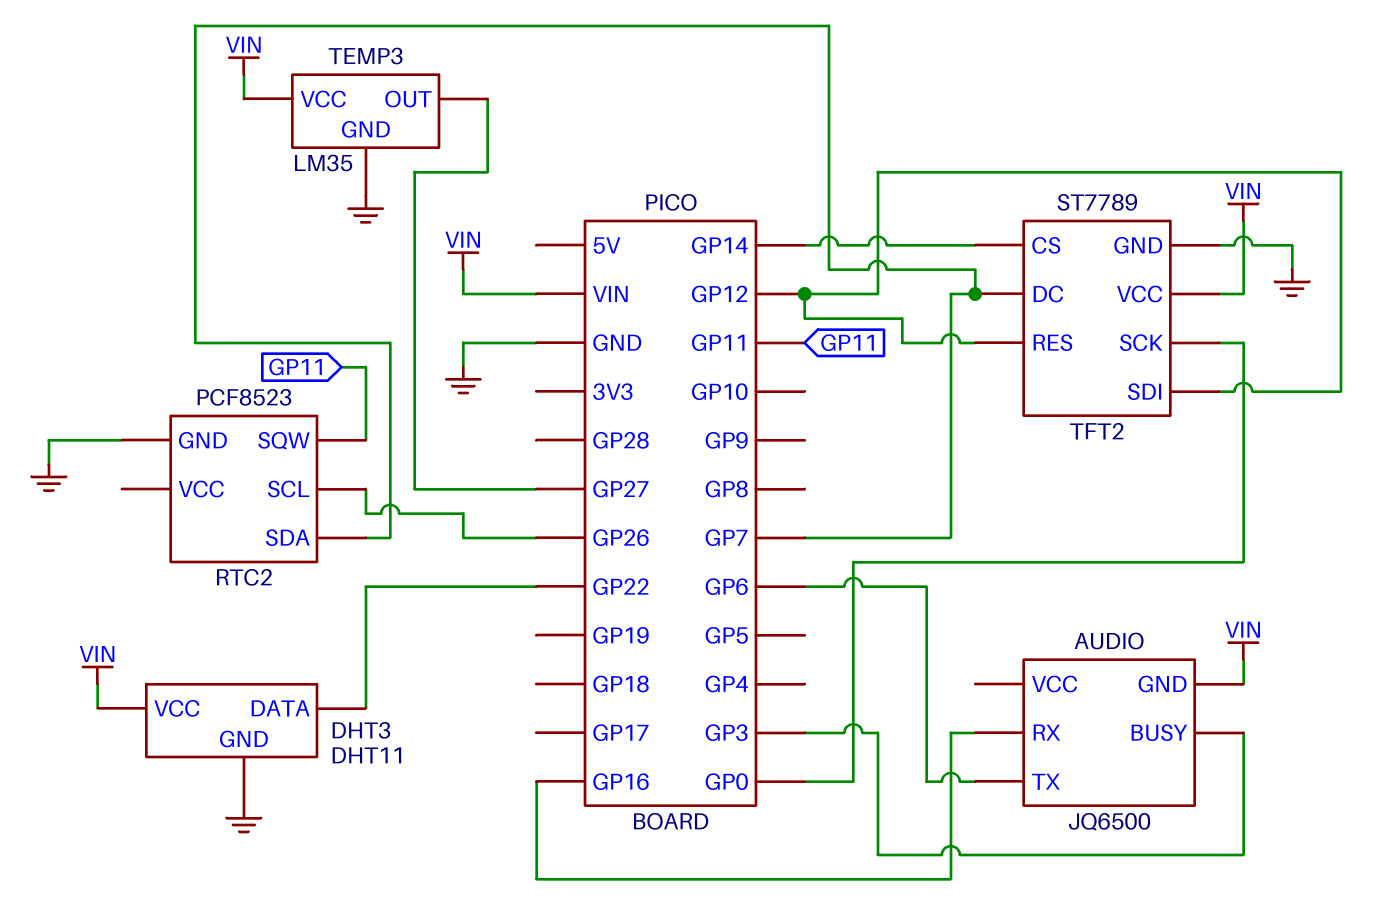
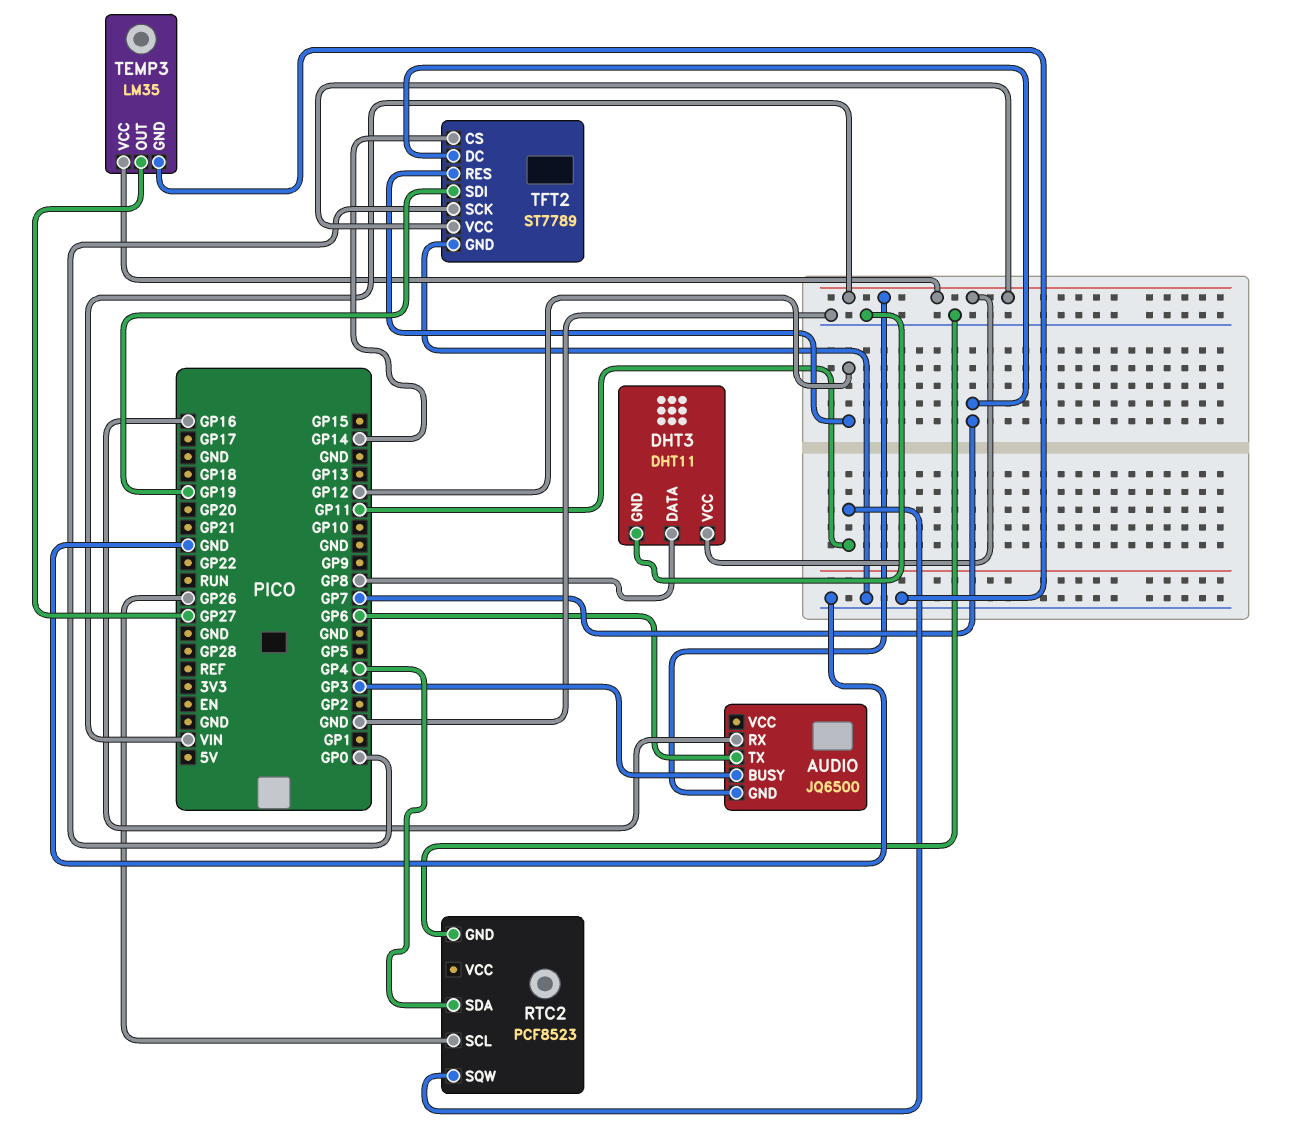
DHT3 pin DATA: GP22 -> GP8
RTC2 pin SDA: GP7 -> GP4
TFT2 pin SDI: GP12 -> GP19

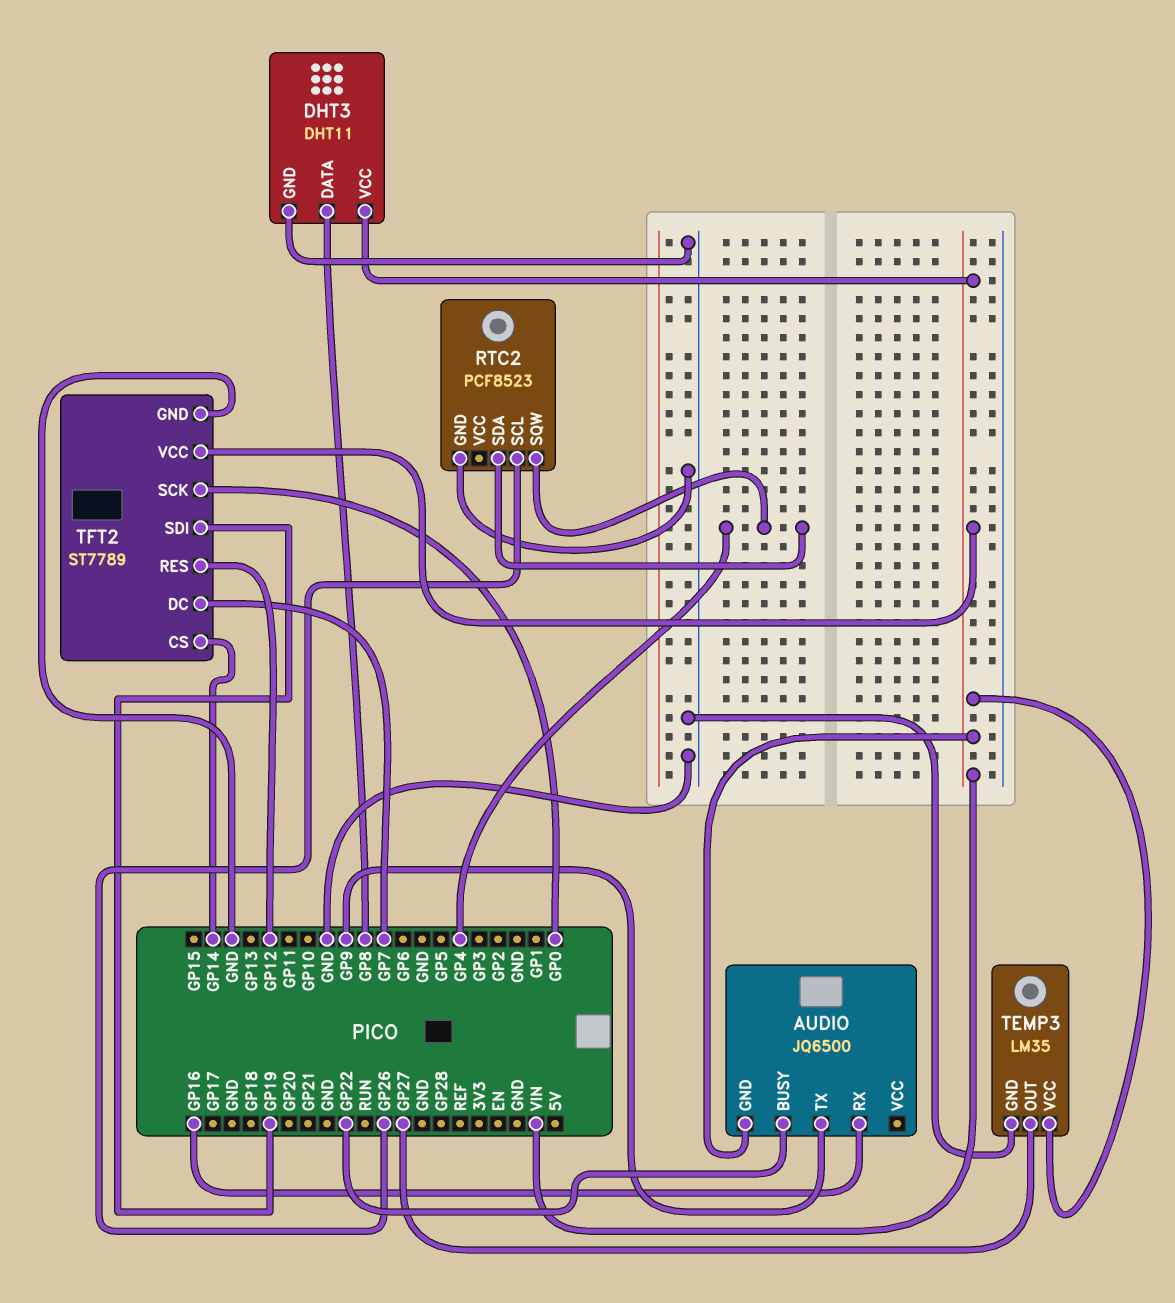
AUDIO pin BUSY: GP3 -> GP22
AUDIO pin TX: GP6 -> GP9
RTC2 pin SQW: GP11 -> GP4

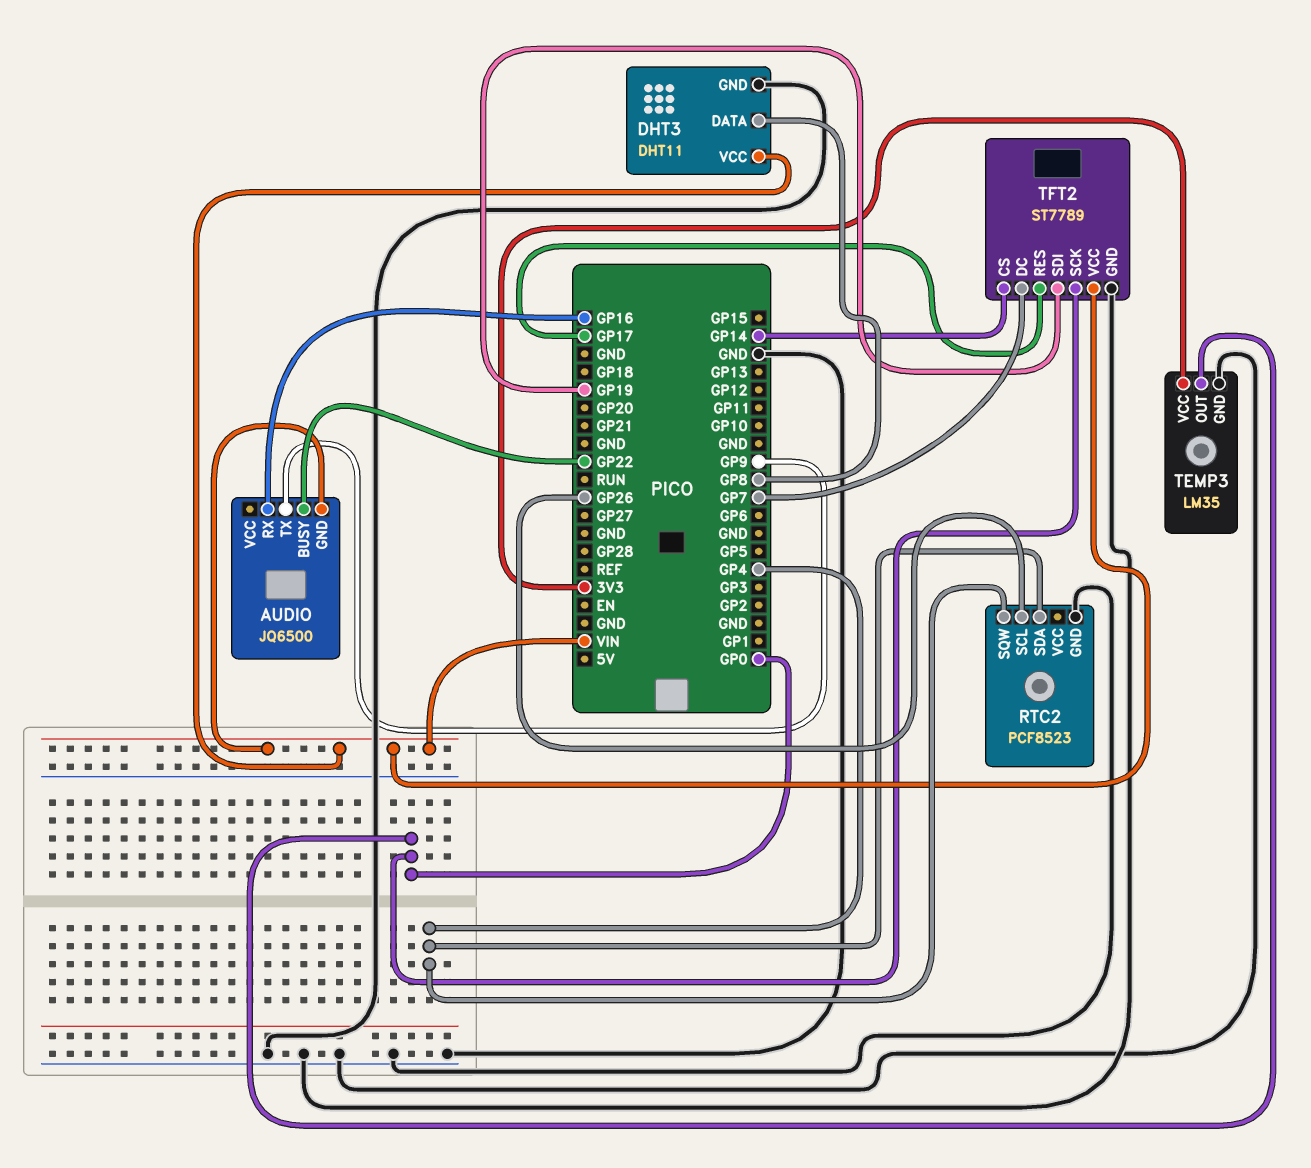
TEMP3 pin OUT: GP27 -> GP0
TEMP3 pin VCC: VIN -> 3V3
TFT2 pin RES: GP12 -> GP17

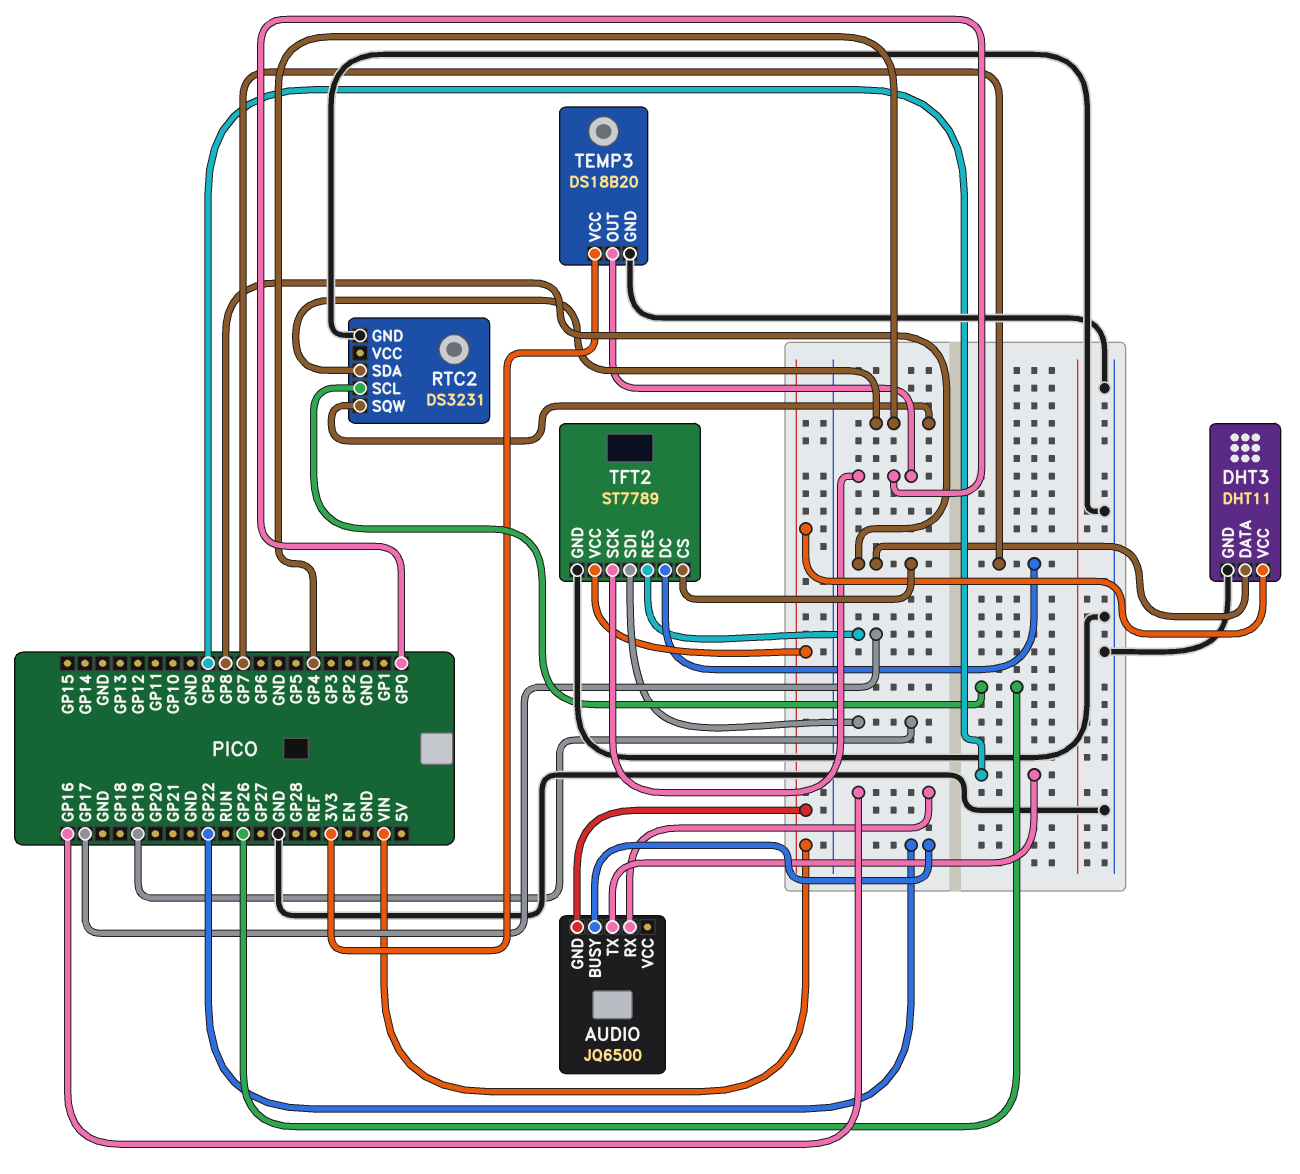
RTC2: PCF8523 -> DS3231
TEMP3: LM35 -> DS18B20
TFT2 pin CS: GP14 -> GP8

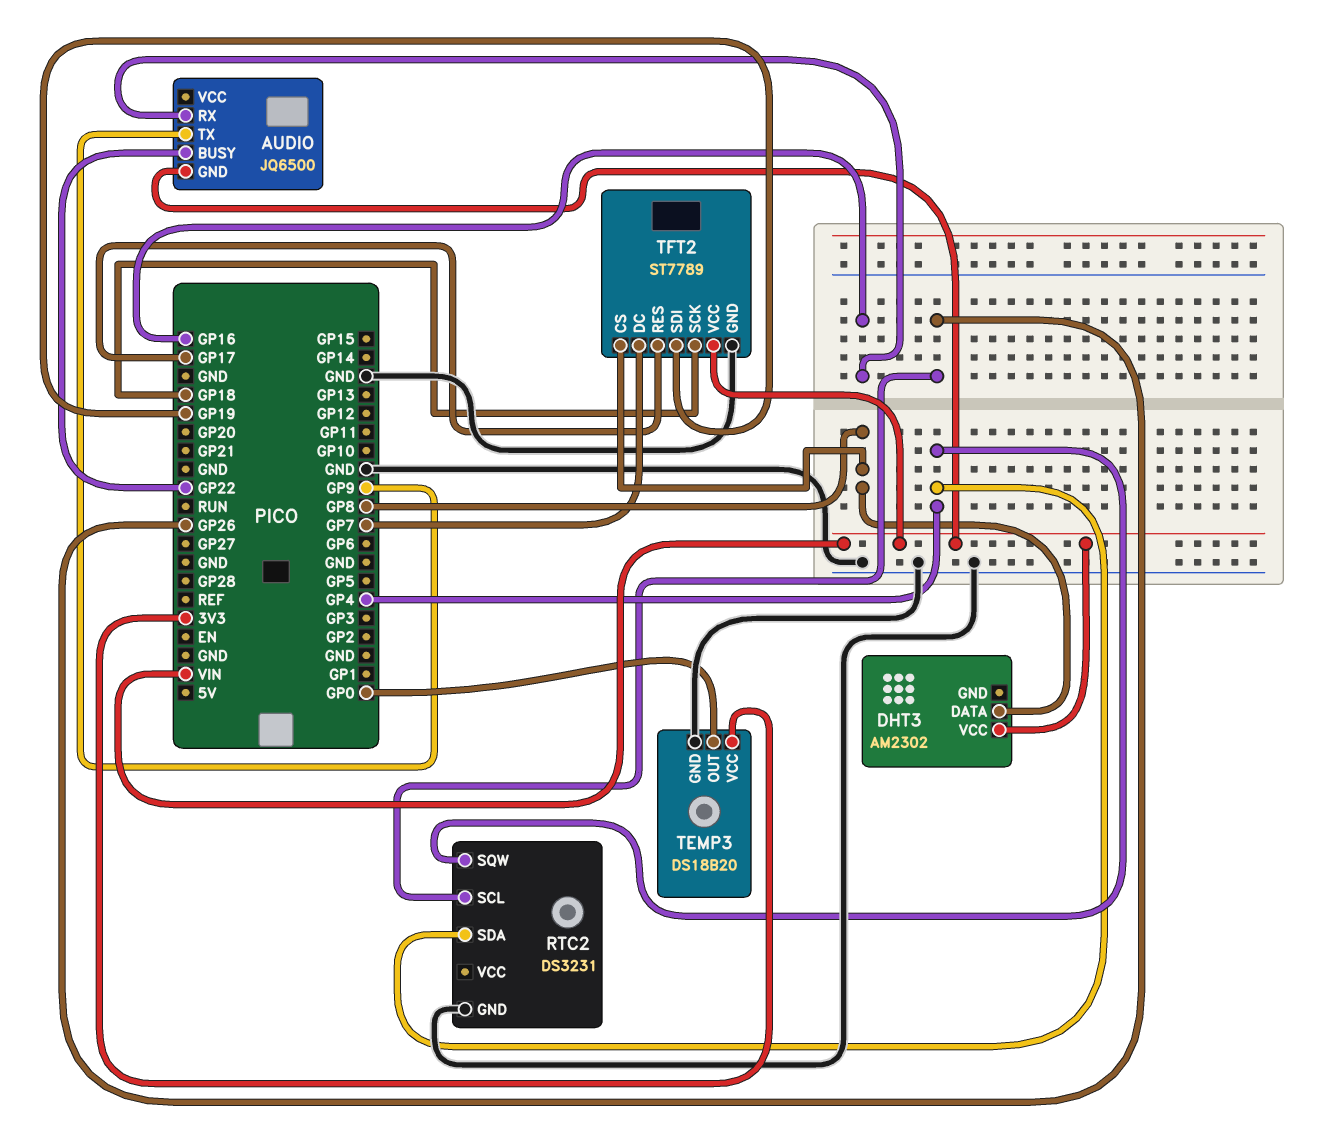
DHT3: DHT11 -> AM2302
DHT3 pin GND: GND -> none
TFT2 pin SCK: GP0 -> GP18

